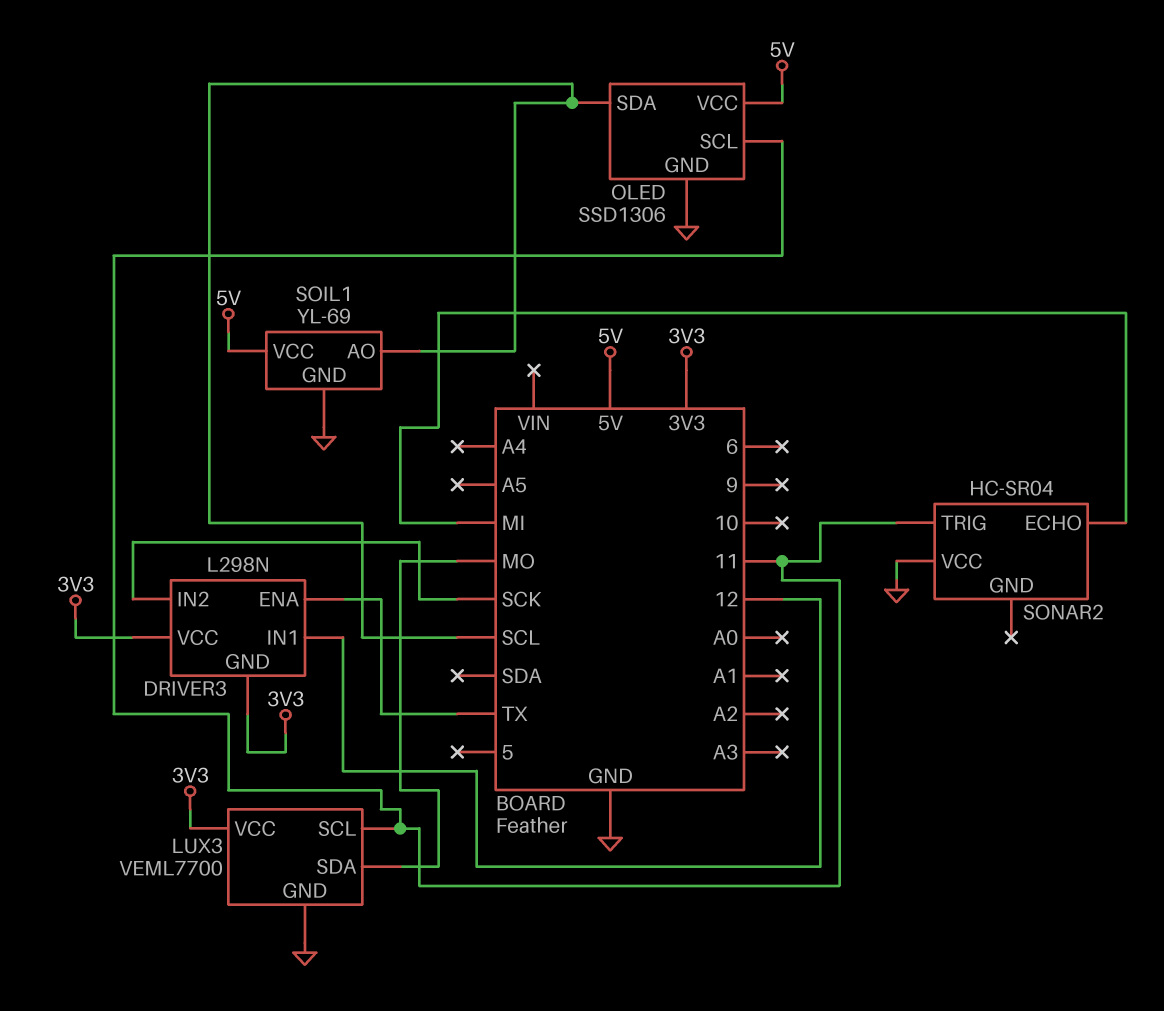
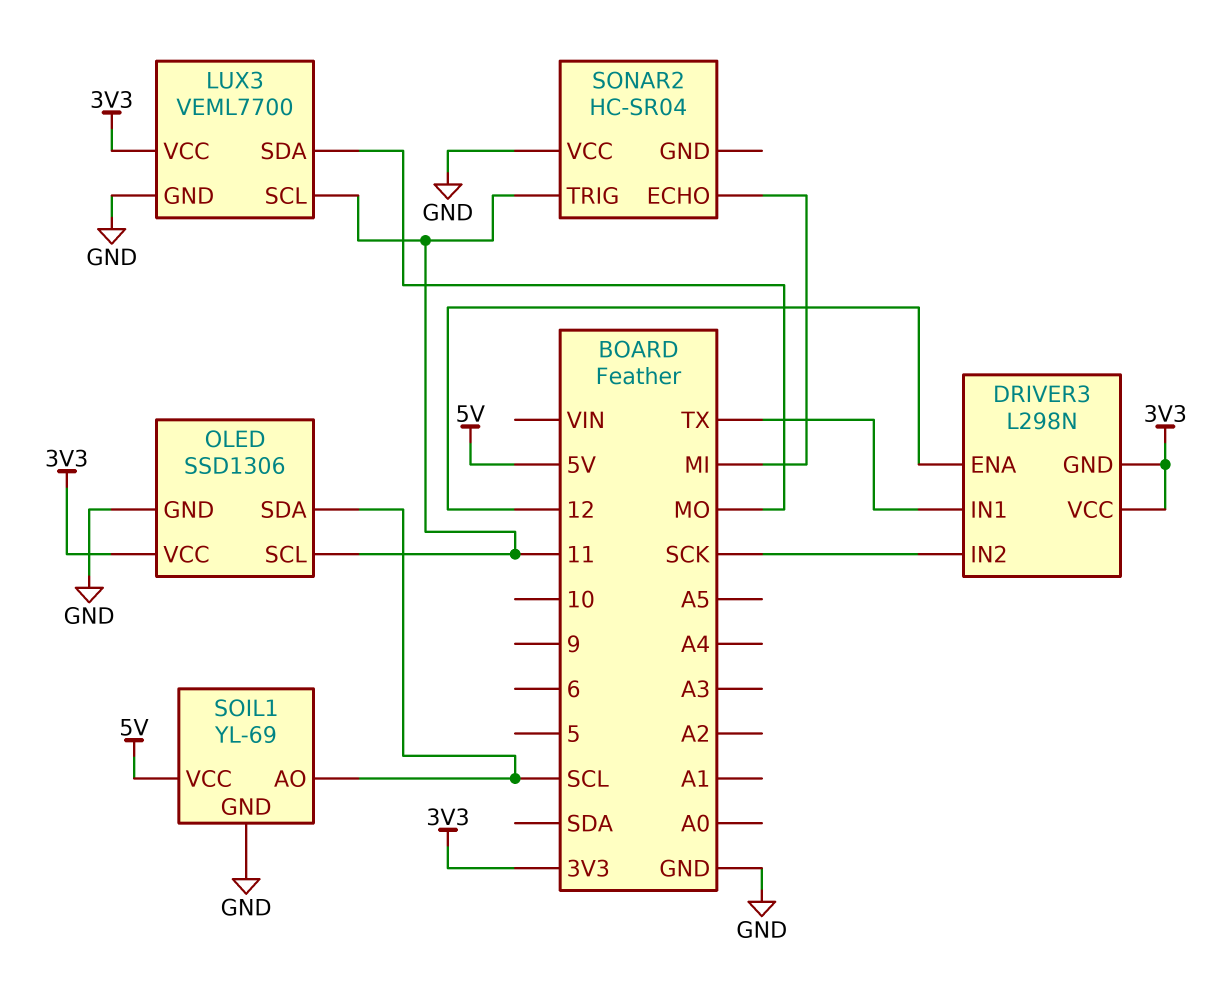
DRIVER3 pin ENA: TX -> 12
DRIVER3 pin IN1: 12 -> TX
OLED pin VCC: 5V -> 3V3

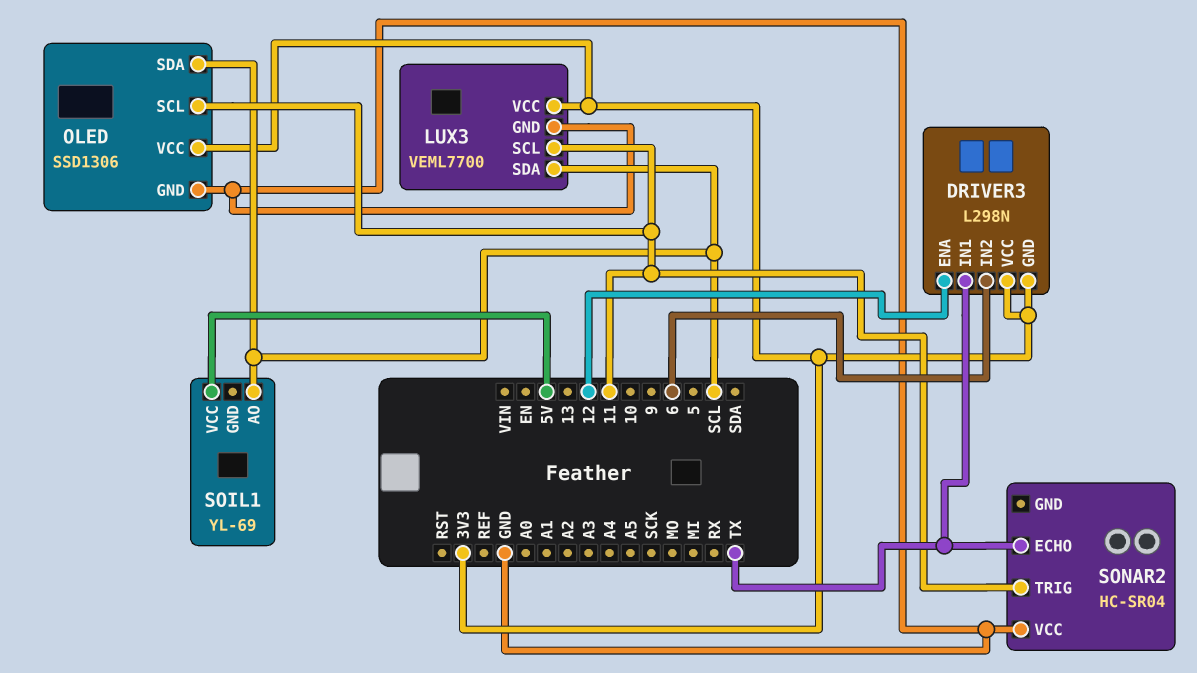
DRIVER3 pin IN2: SCK -> 6
LUX3 pin SDA: MO -> SCL
SOIL1 pin GND: GND -> none
SONAR2 pin ECHO: MI -> TX

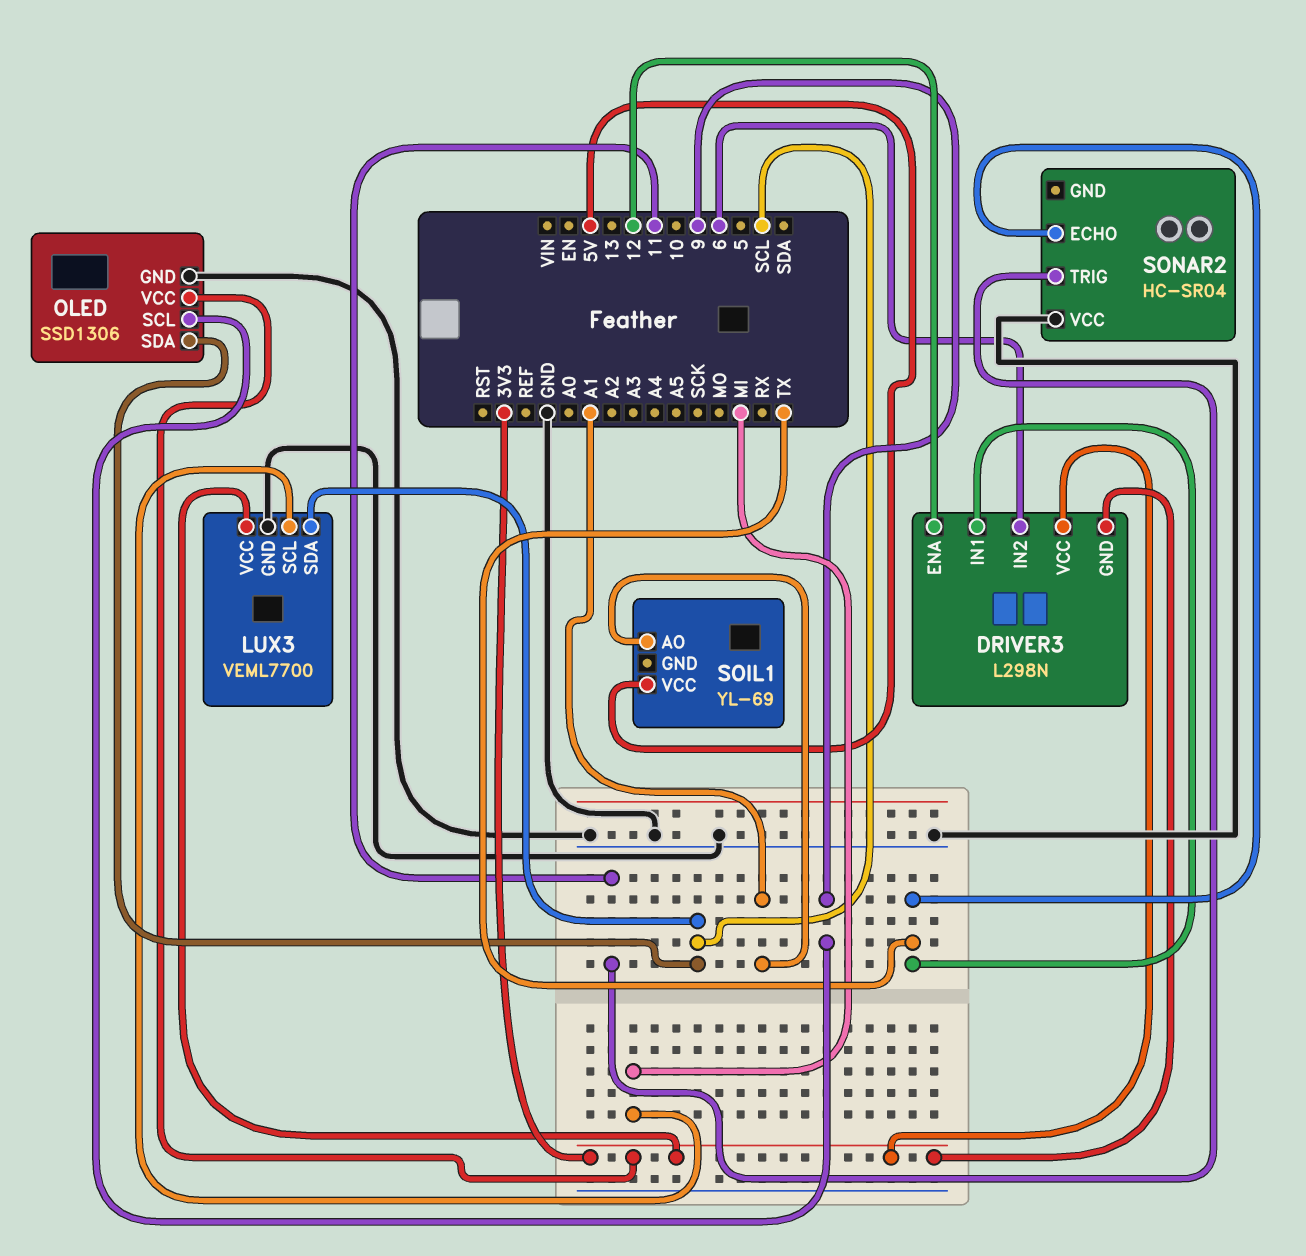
LUX3 pin SCL: 11 -> MI
OLED pin SCL: 11 -> 9
SOIL1 pin AO: SCL -> A1

